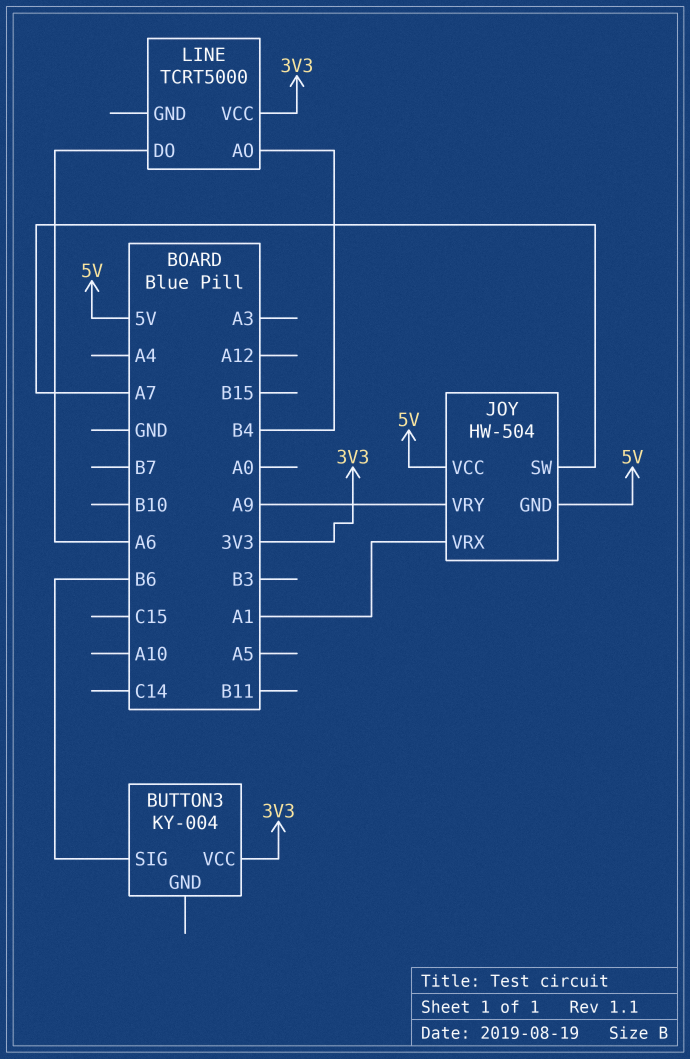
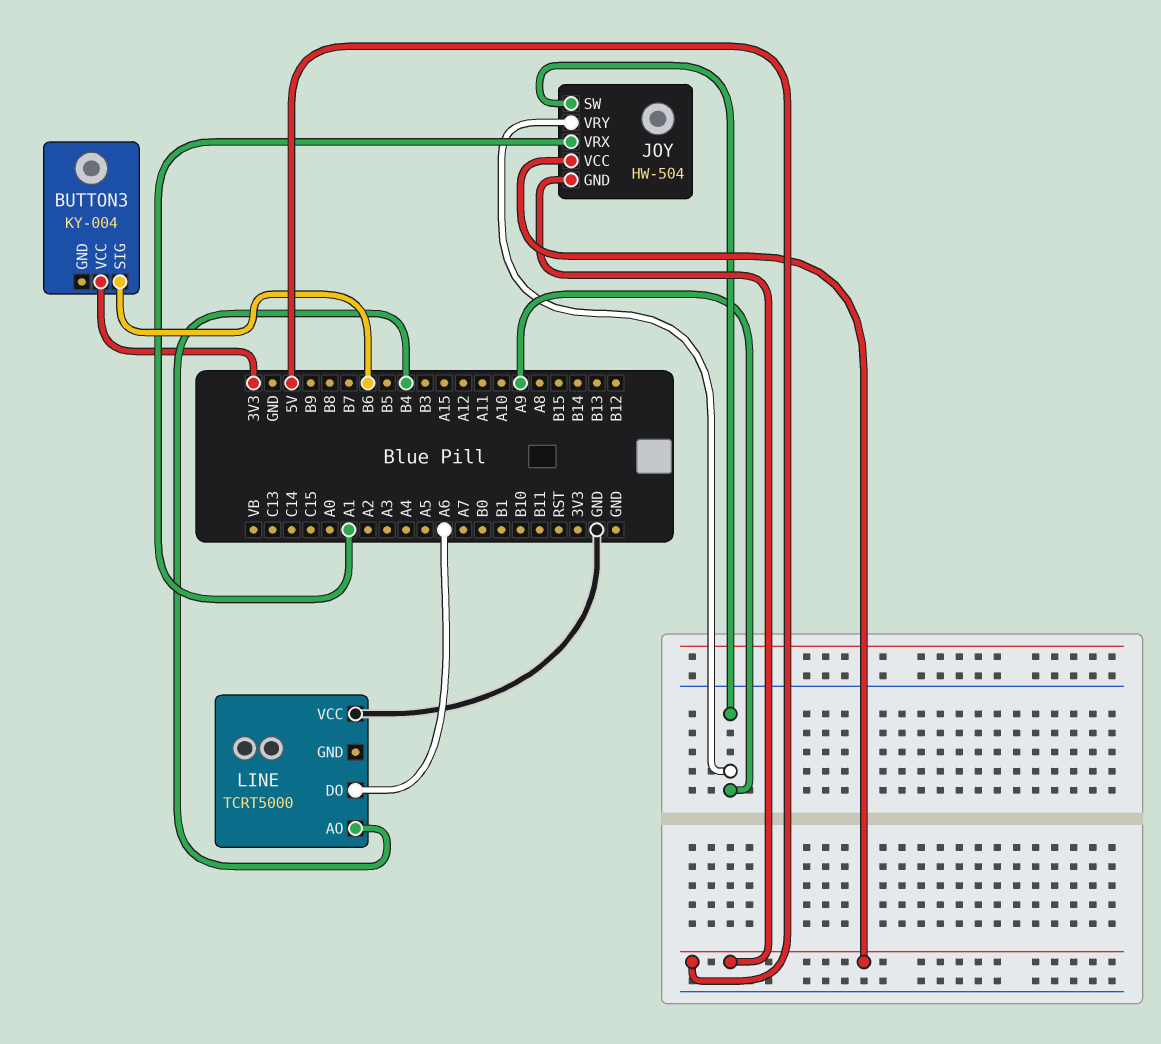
JOY pin SW: A7 -> A9
LINE pin VCC: 3V3 -> GND

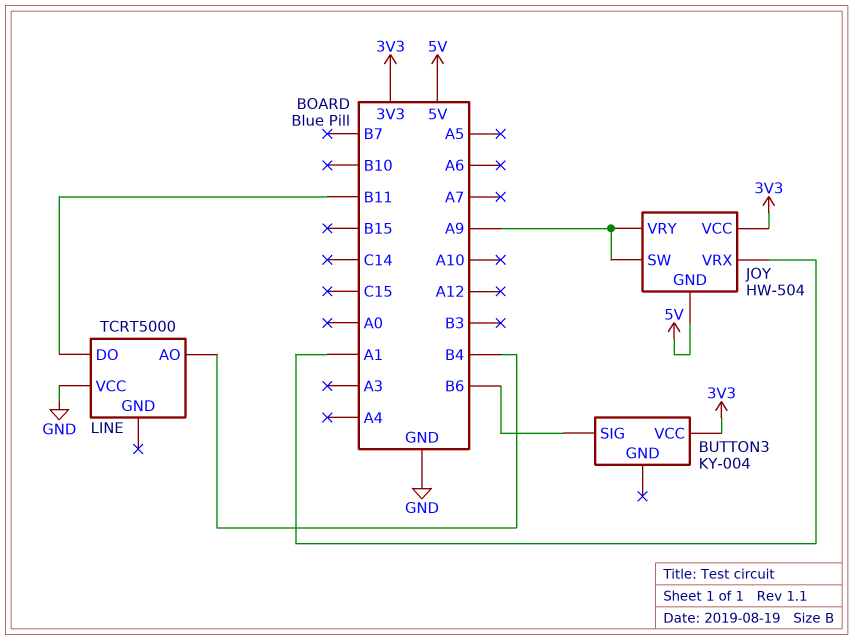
JOY pin VCC: 5V -> 3V3
LINE pin DO: A6 -> B11

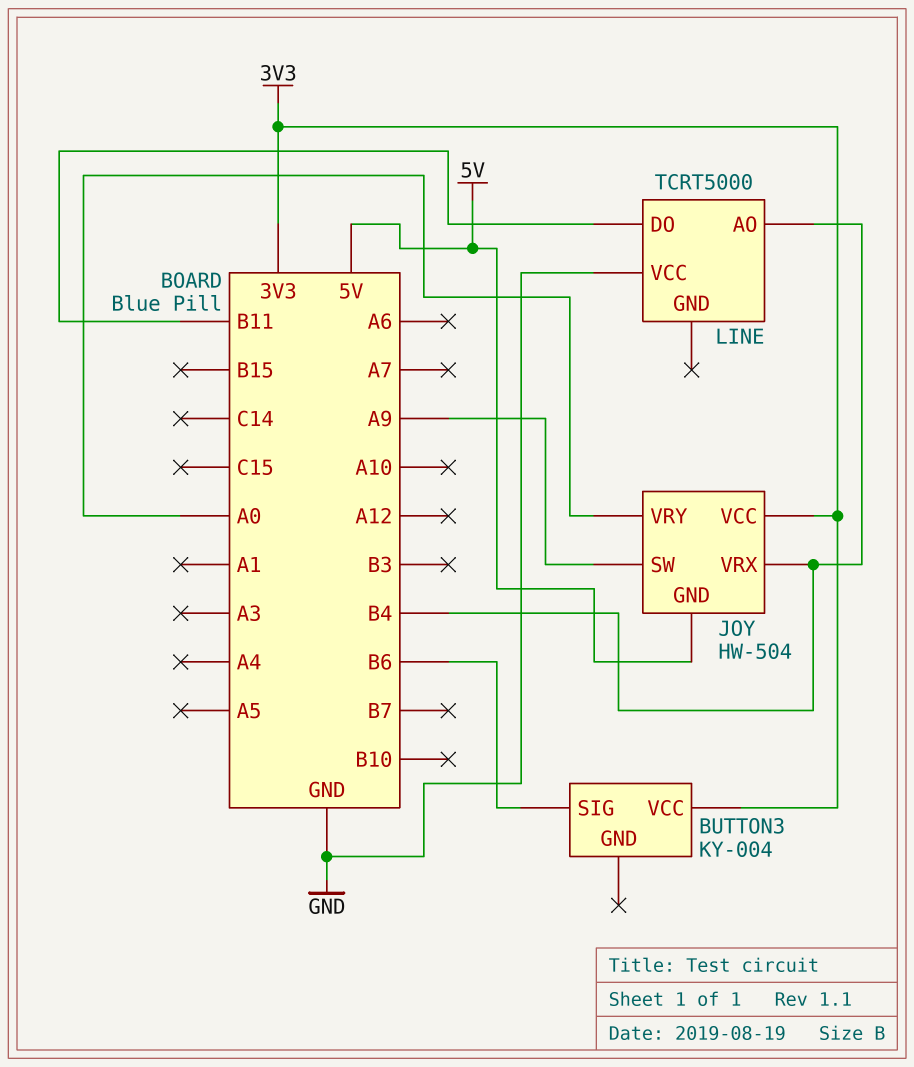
JOY pin VRX: A1 -> B4
JOY pin VRY: A9 -> A0

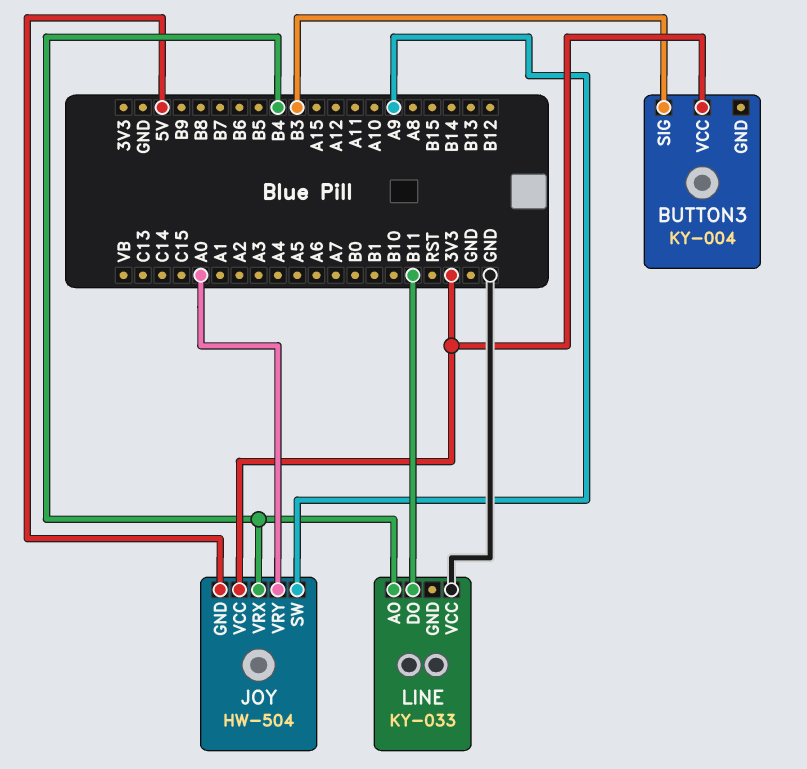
BUTTON3 pin SIG: B6 -> B3
LINE: TCRT5000 -> KY-033

